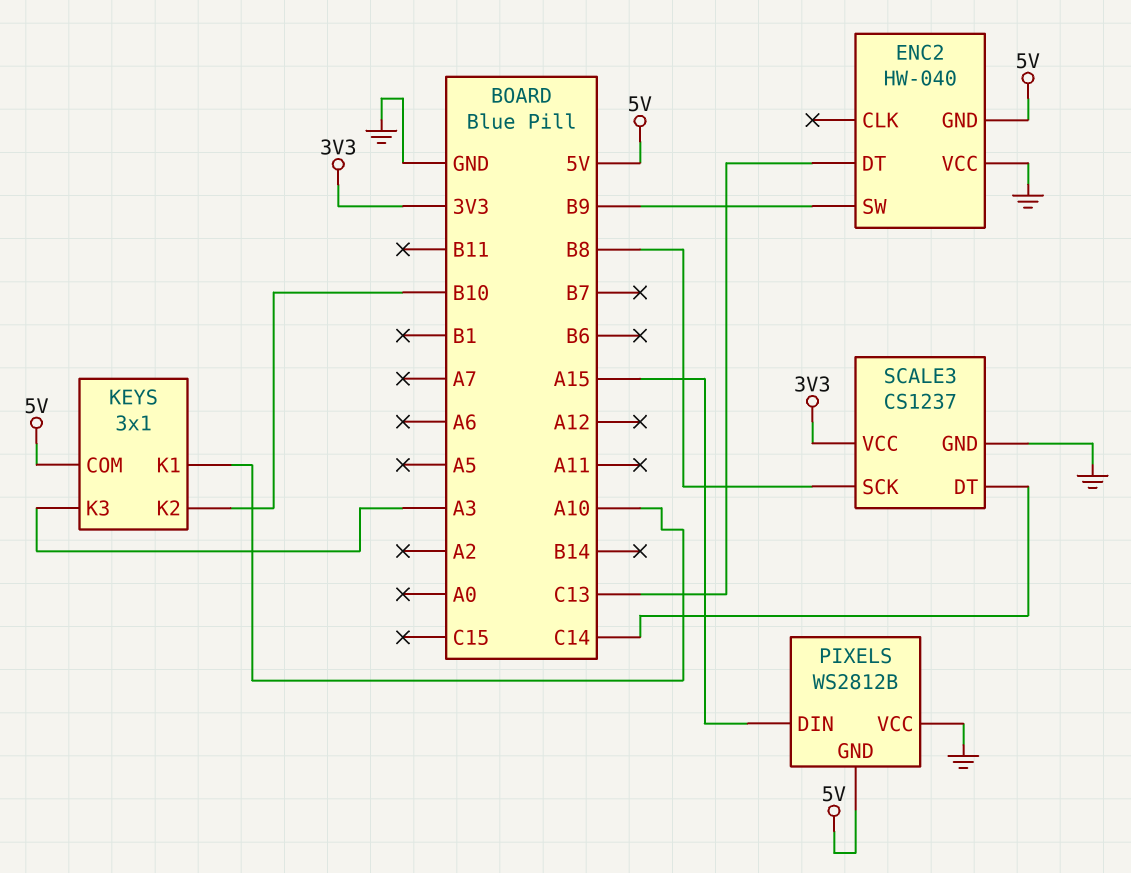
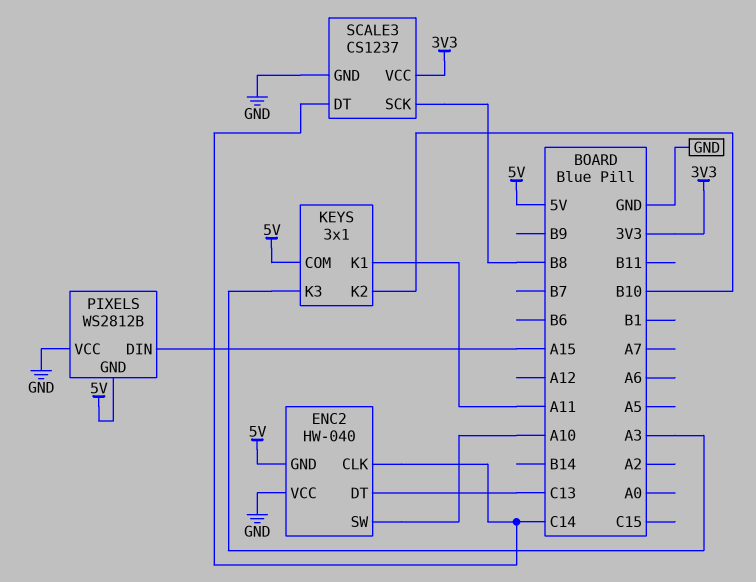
ENC2 pin CLK: none -> C14
ENC2 pin SW: B9 -> A10
KEYS pin K1: A10 -> A11

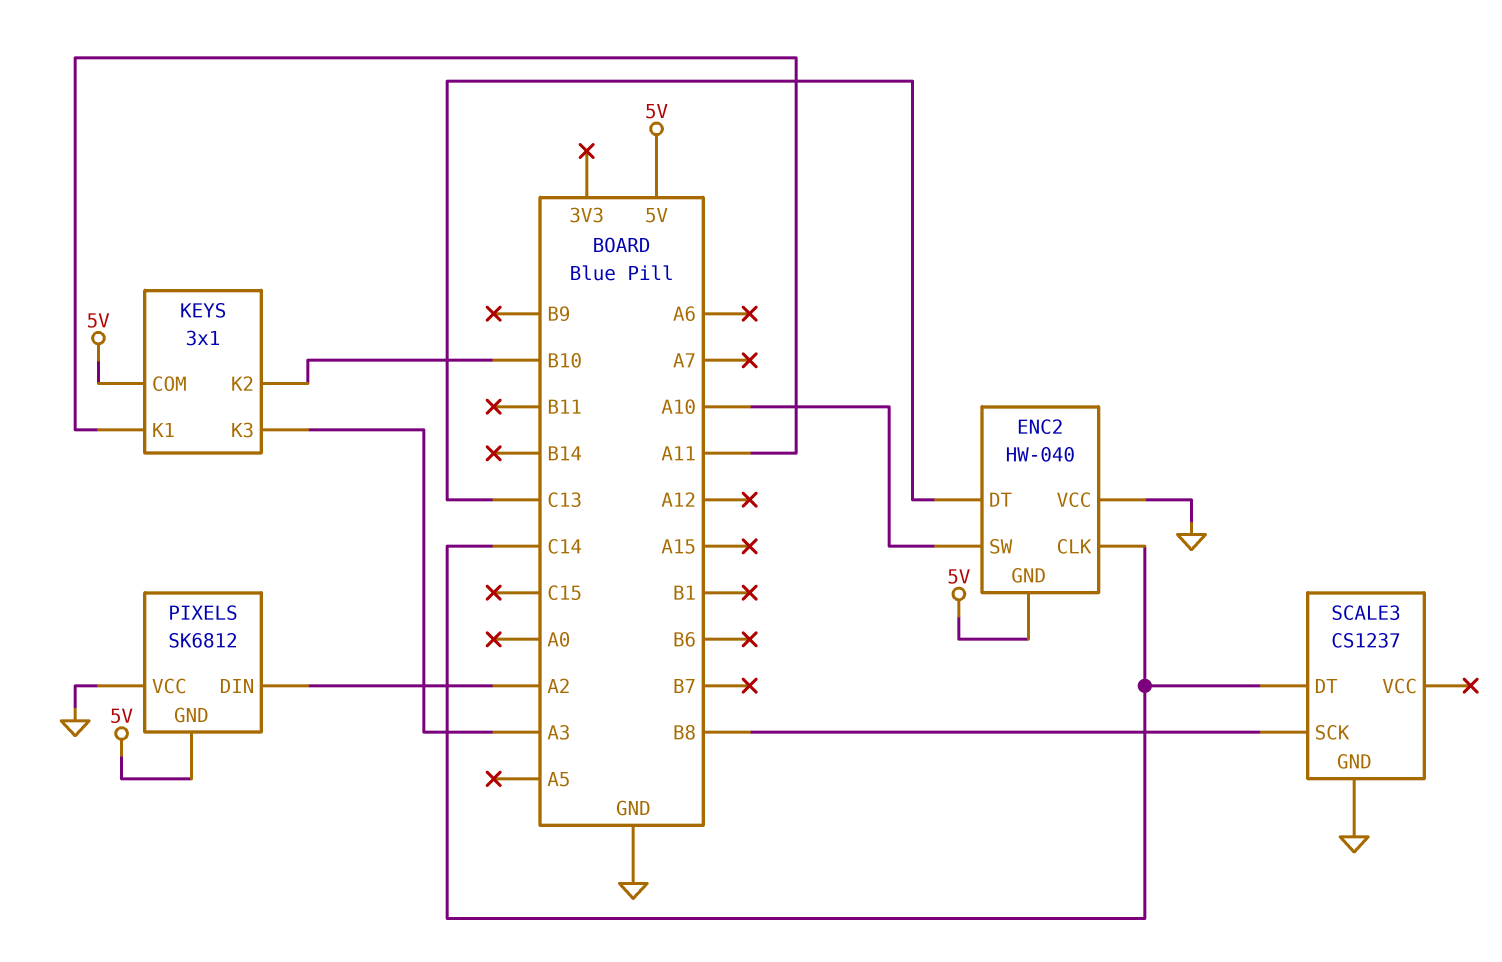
PIXELS: WS2812B -> SK6812
PIXELS pin DIN: A15 -> A2
SCALE3 pin VCC: 3V3 -> none

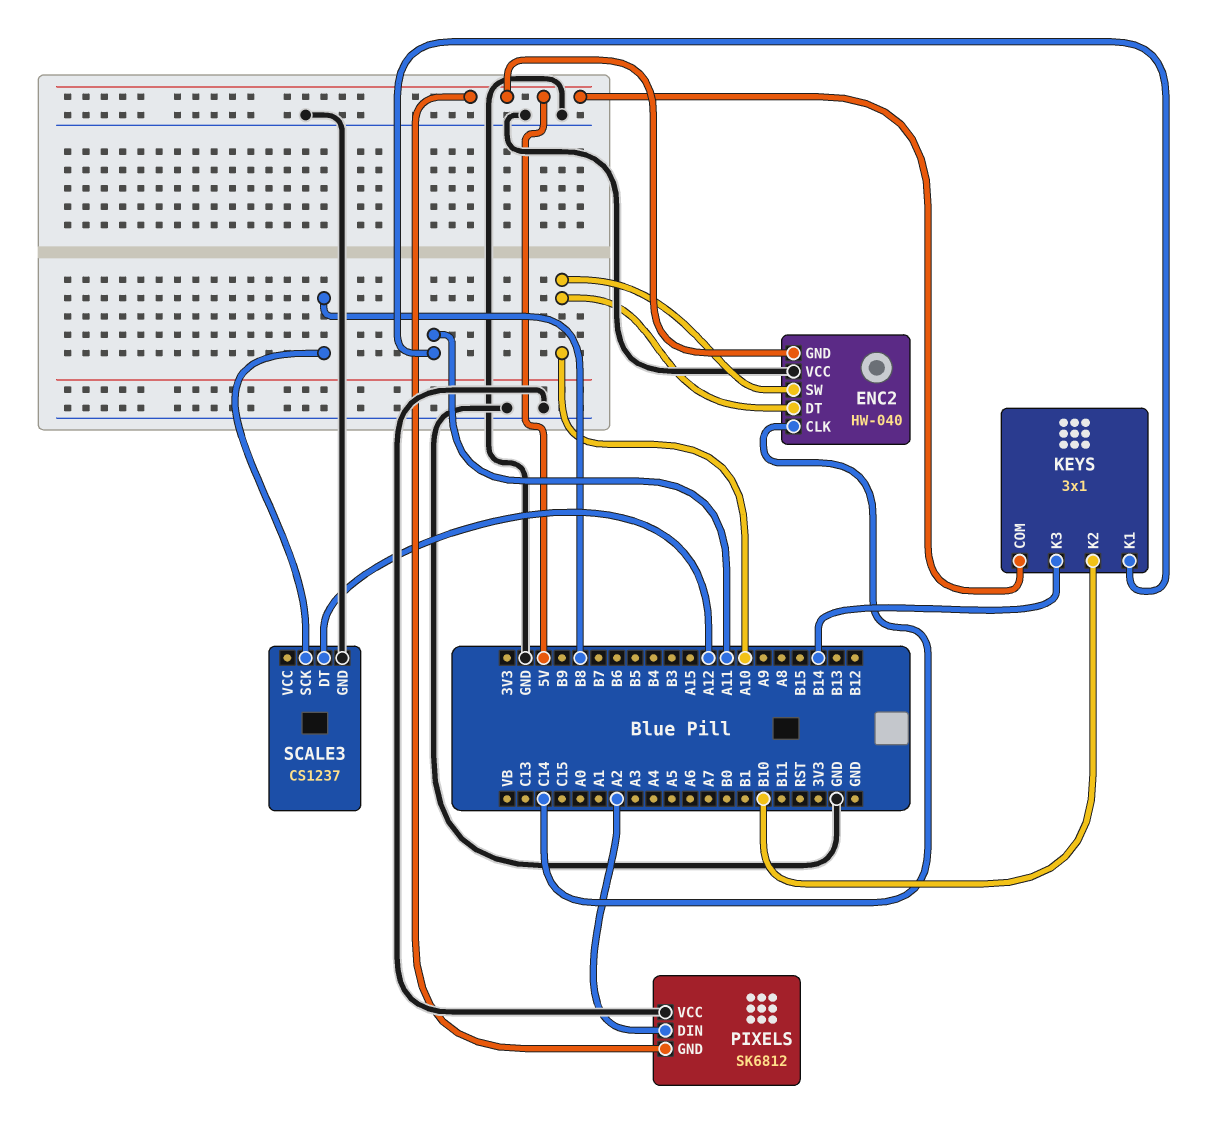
ENC2 pin DT: C13 -> A10
KEYS pin K3: A3 -> B14
SCALE3 pin DT: C14 -> A12

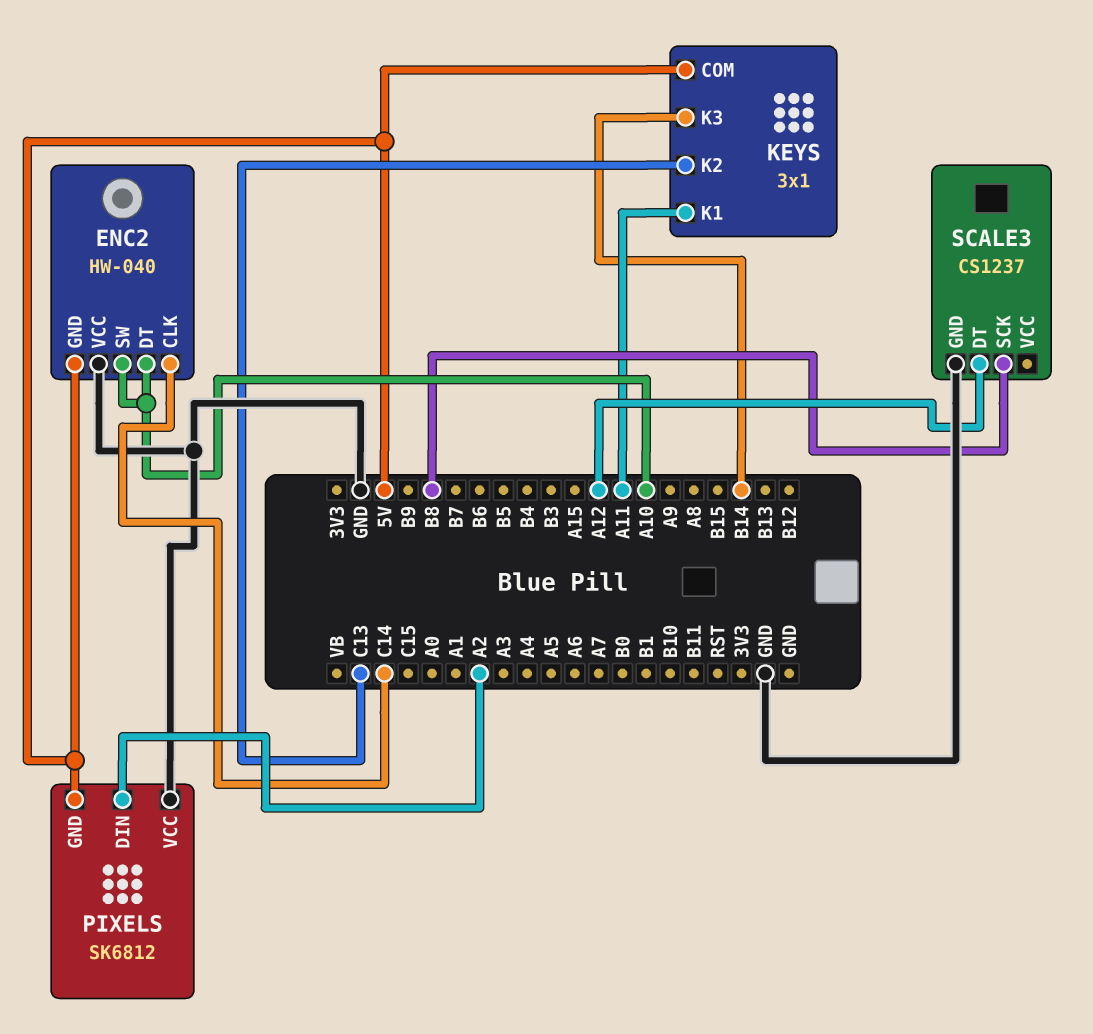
KEYS pin K2: B10 -> C13

